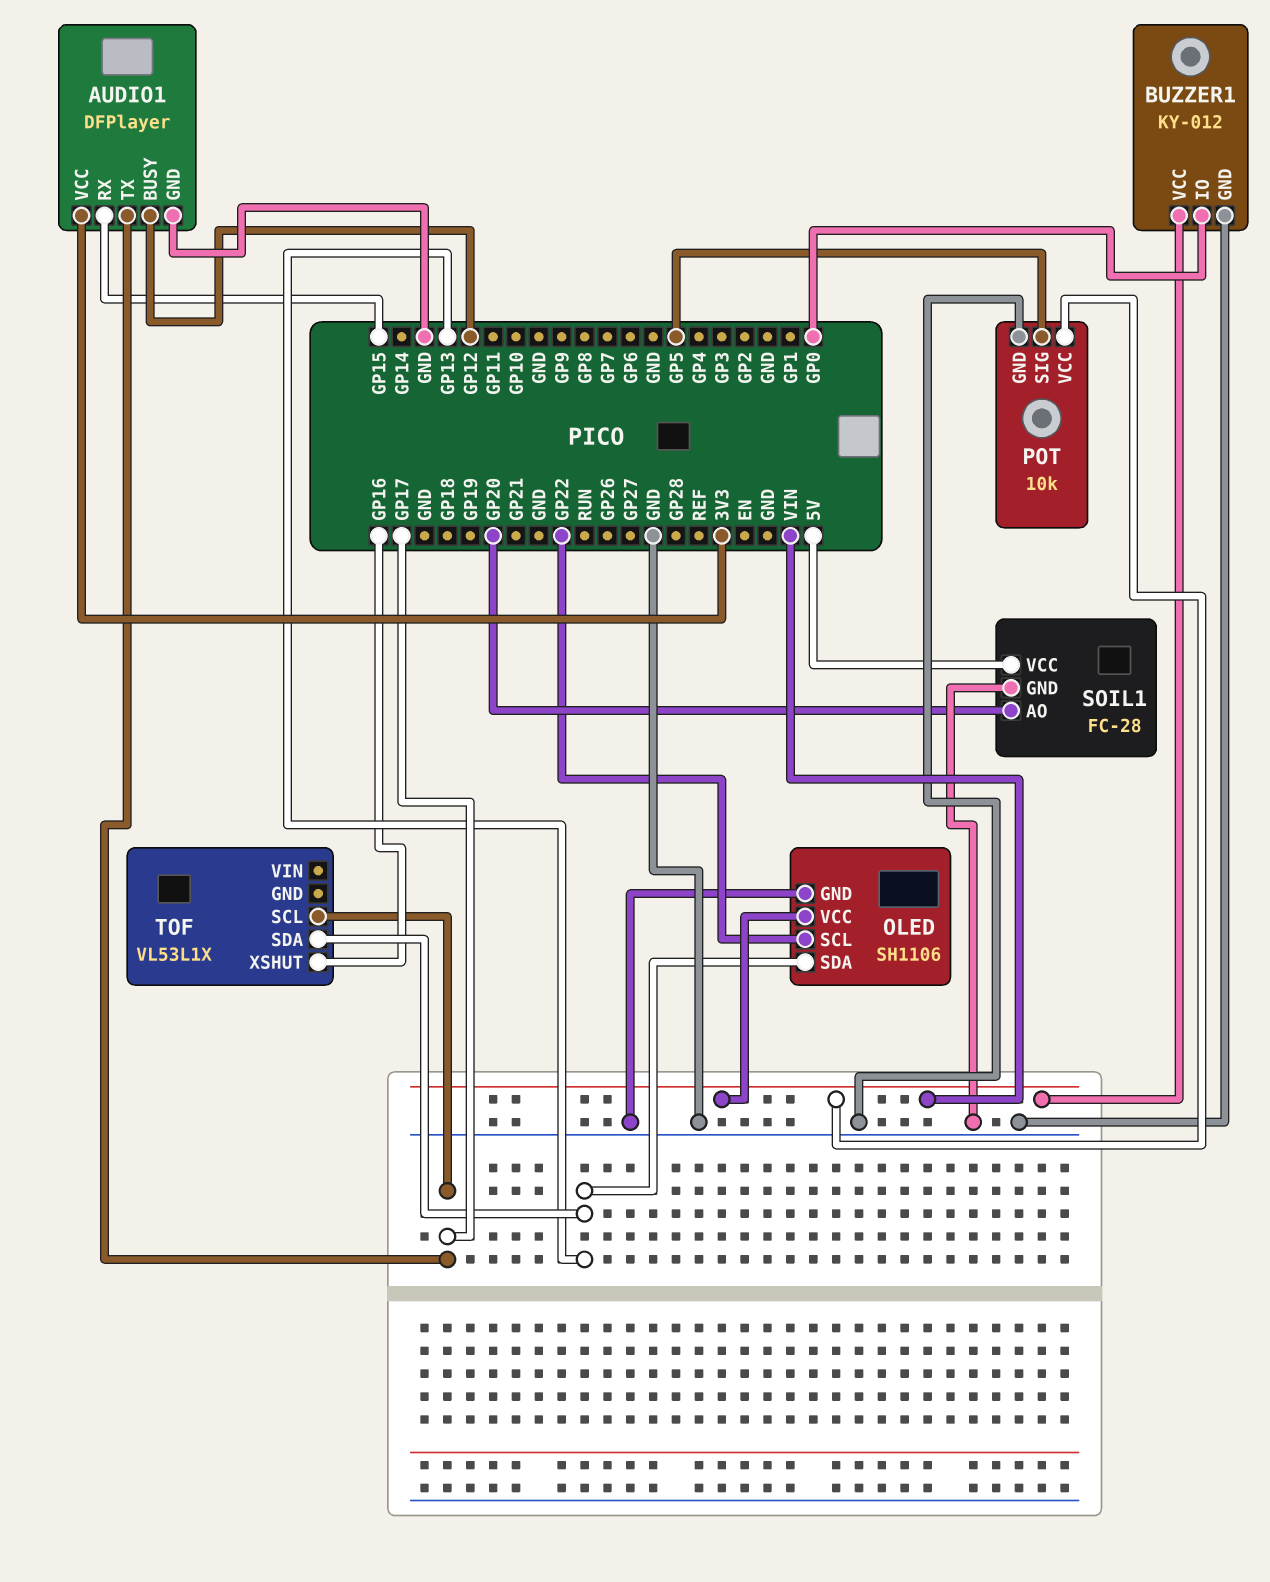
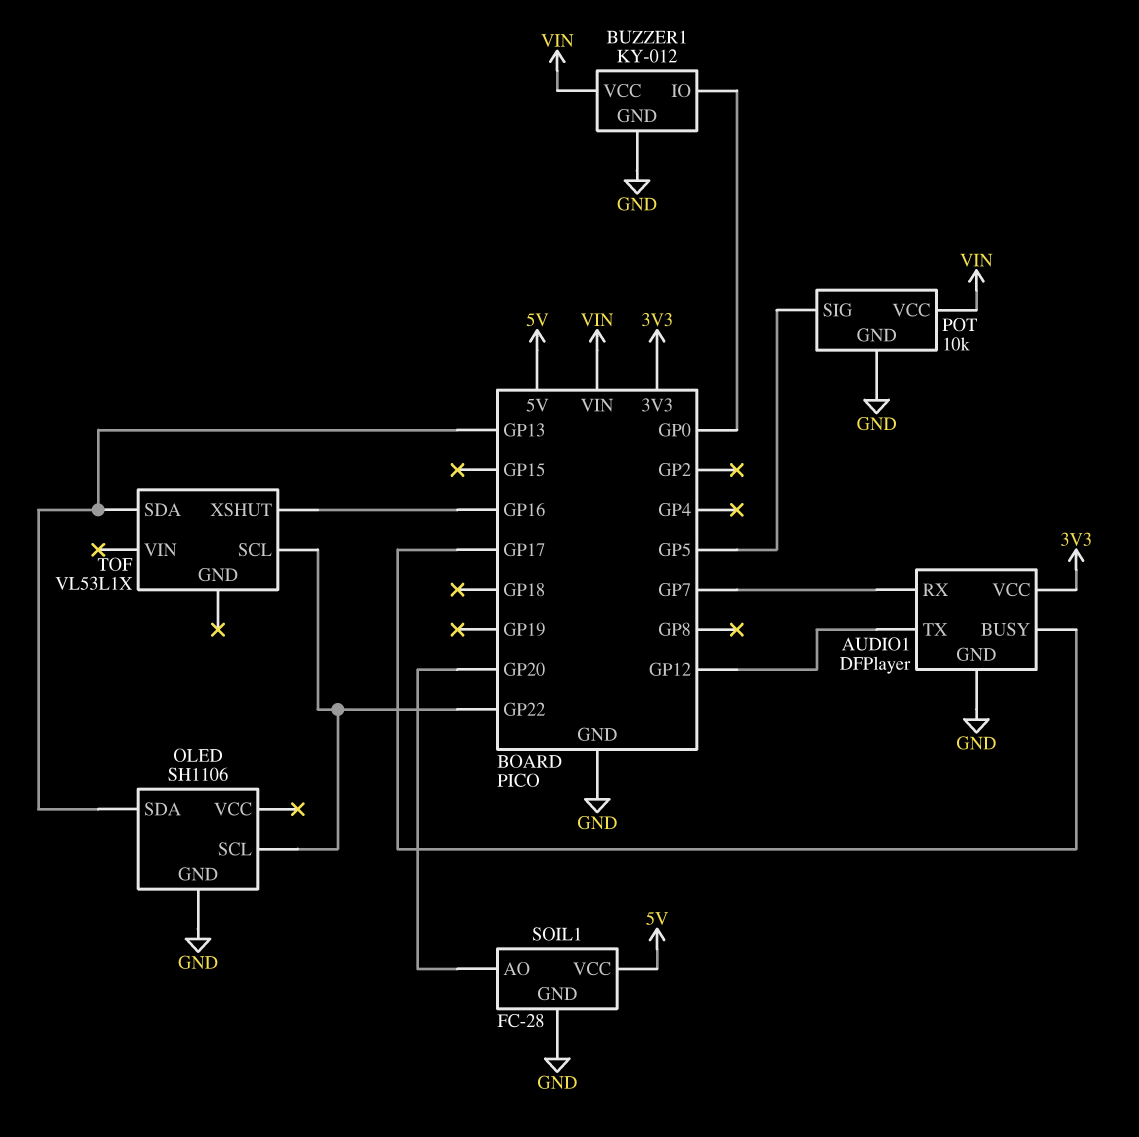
AUDIO1 pin BUSY: GP12 -> GP17
AUDIO1 pin RX: GP15 -> GP7
AUDIO1 pin TX: GP17 -> GP12
OLED pin VCC: VIN -> none
TOF pin SCL: GP17 -> GP22

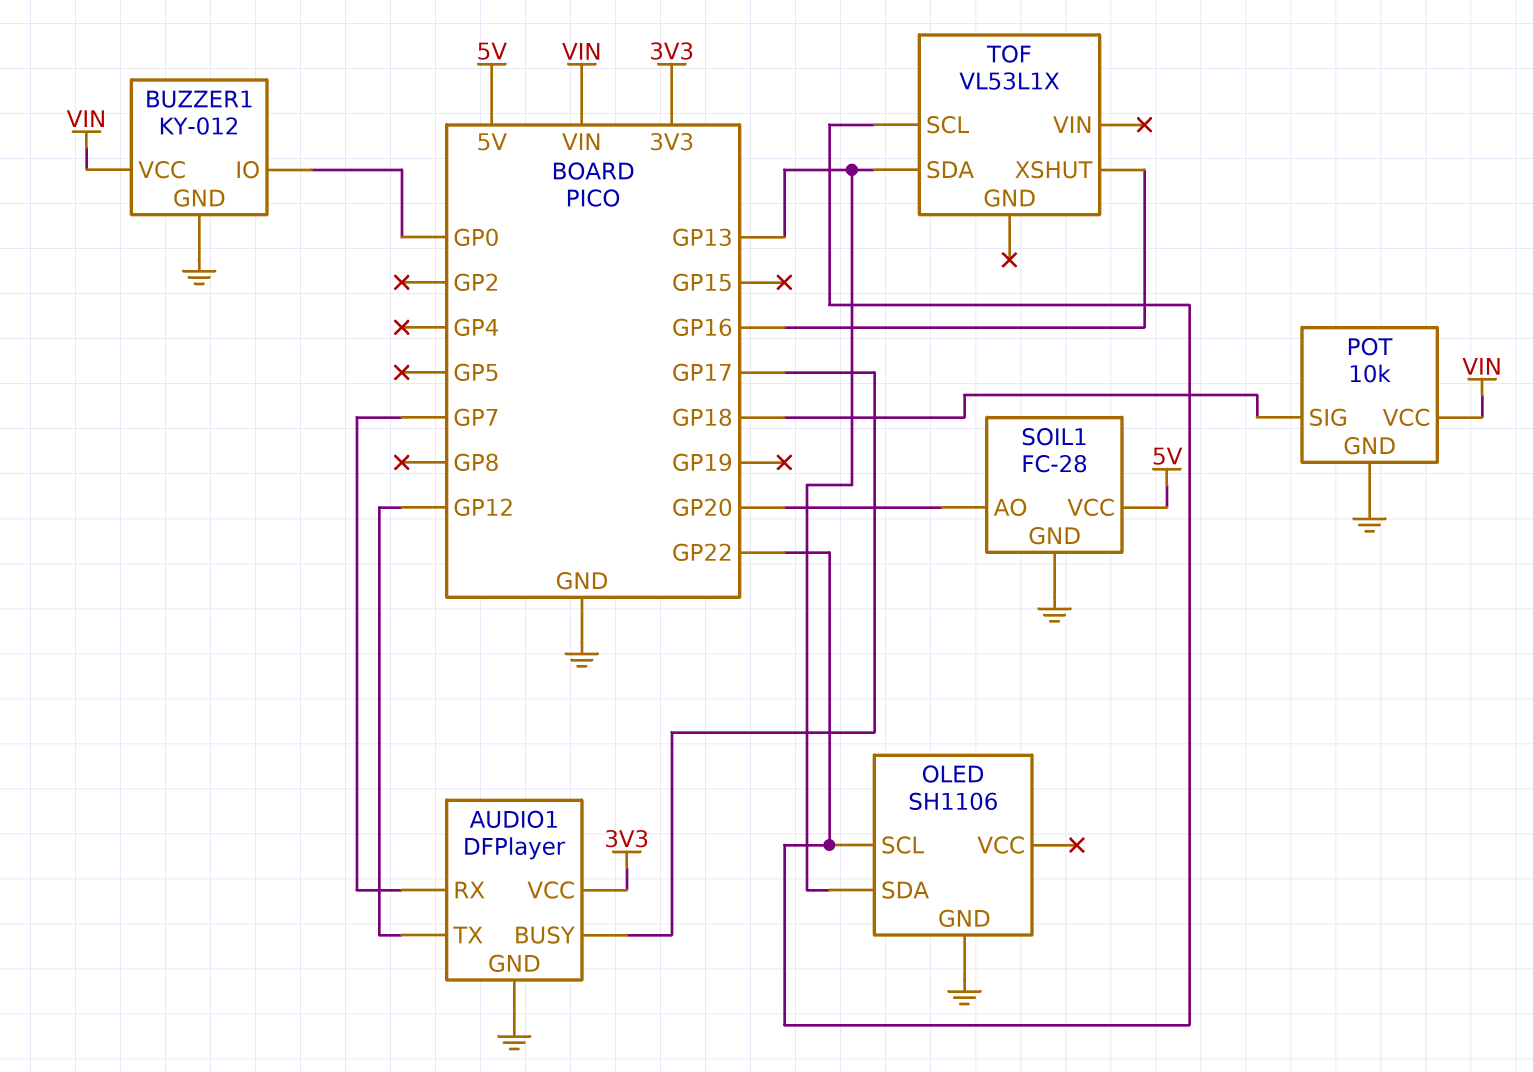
POT pin SIG: GP5 -> GP18

